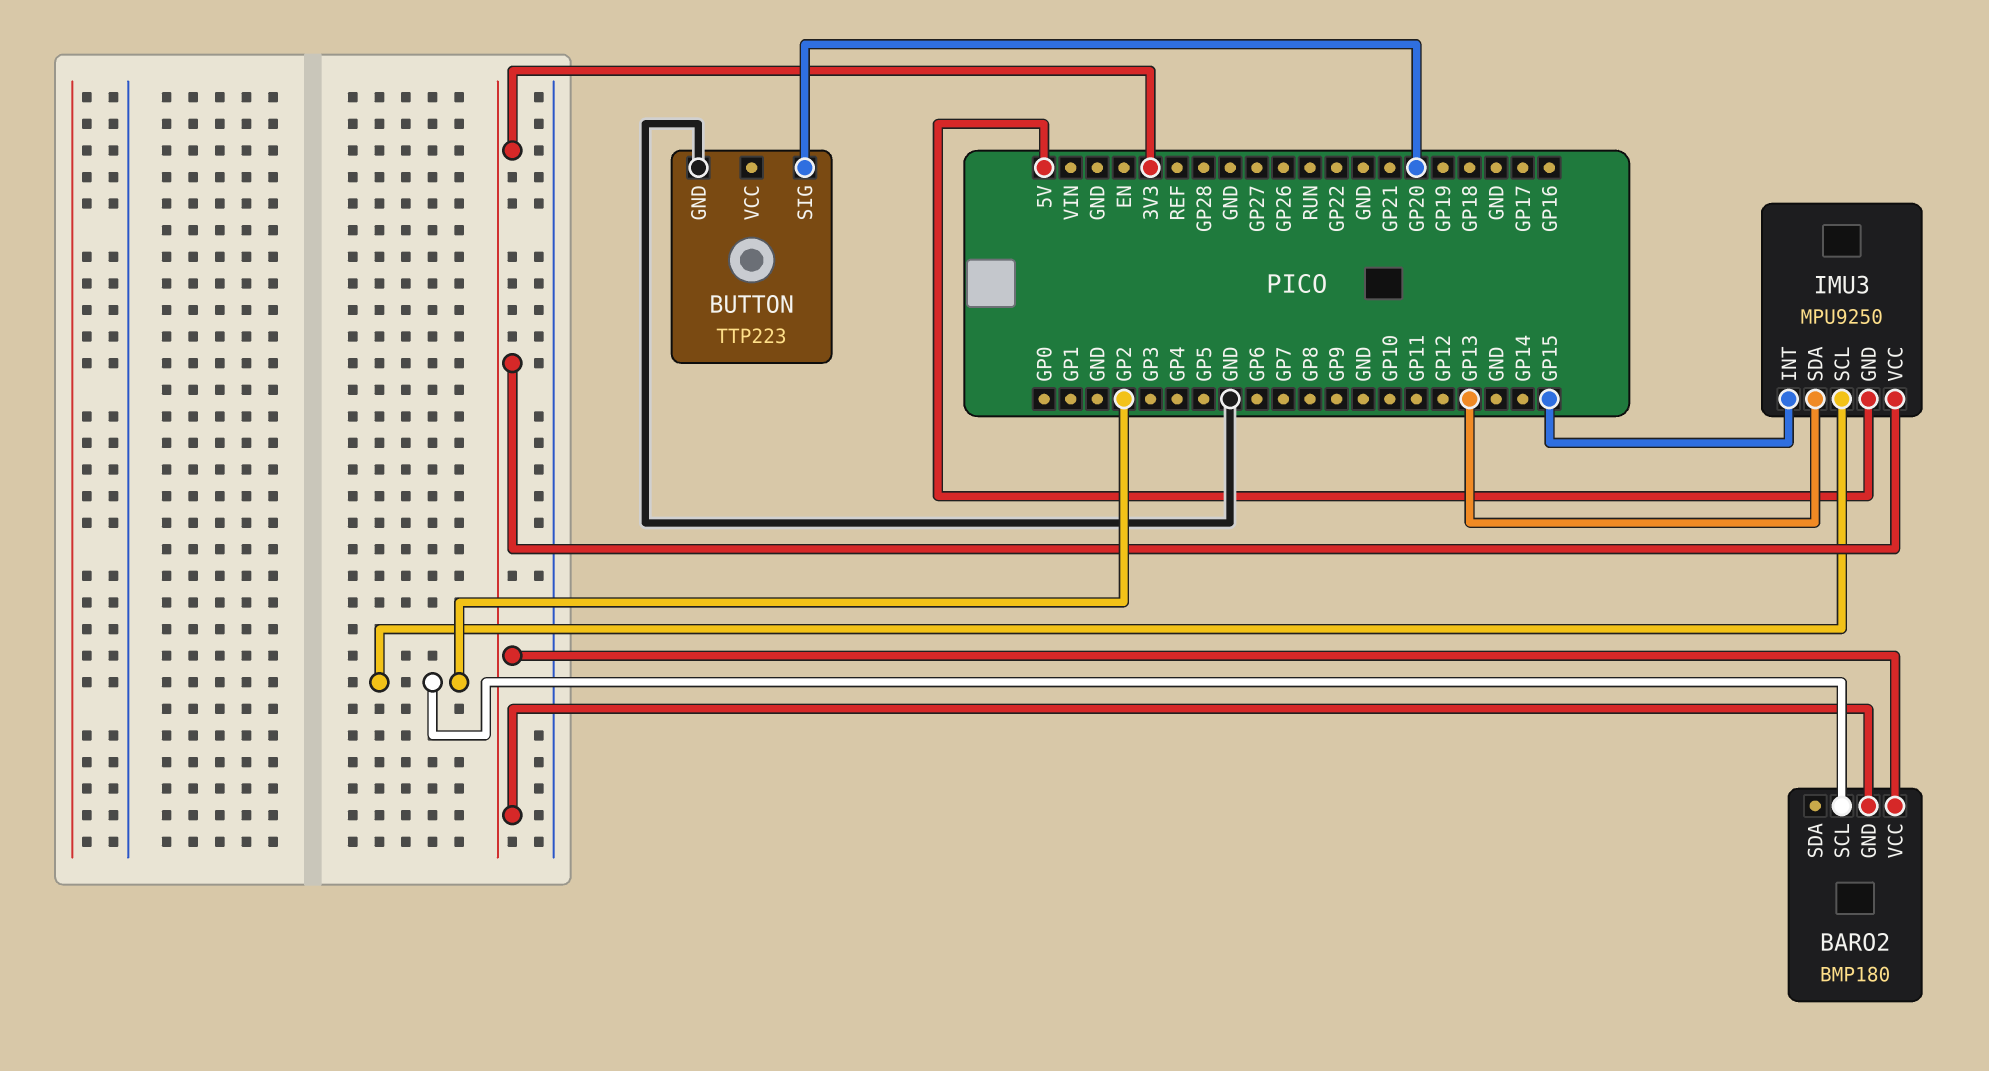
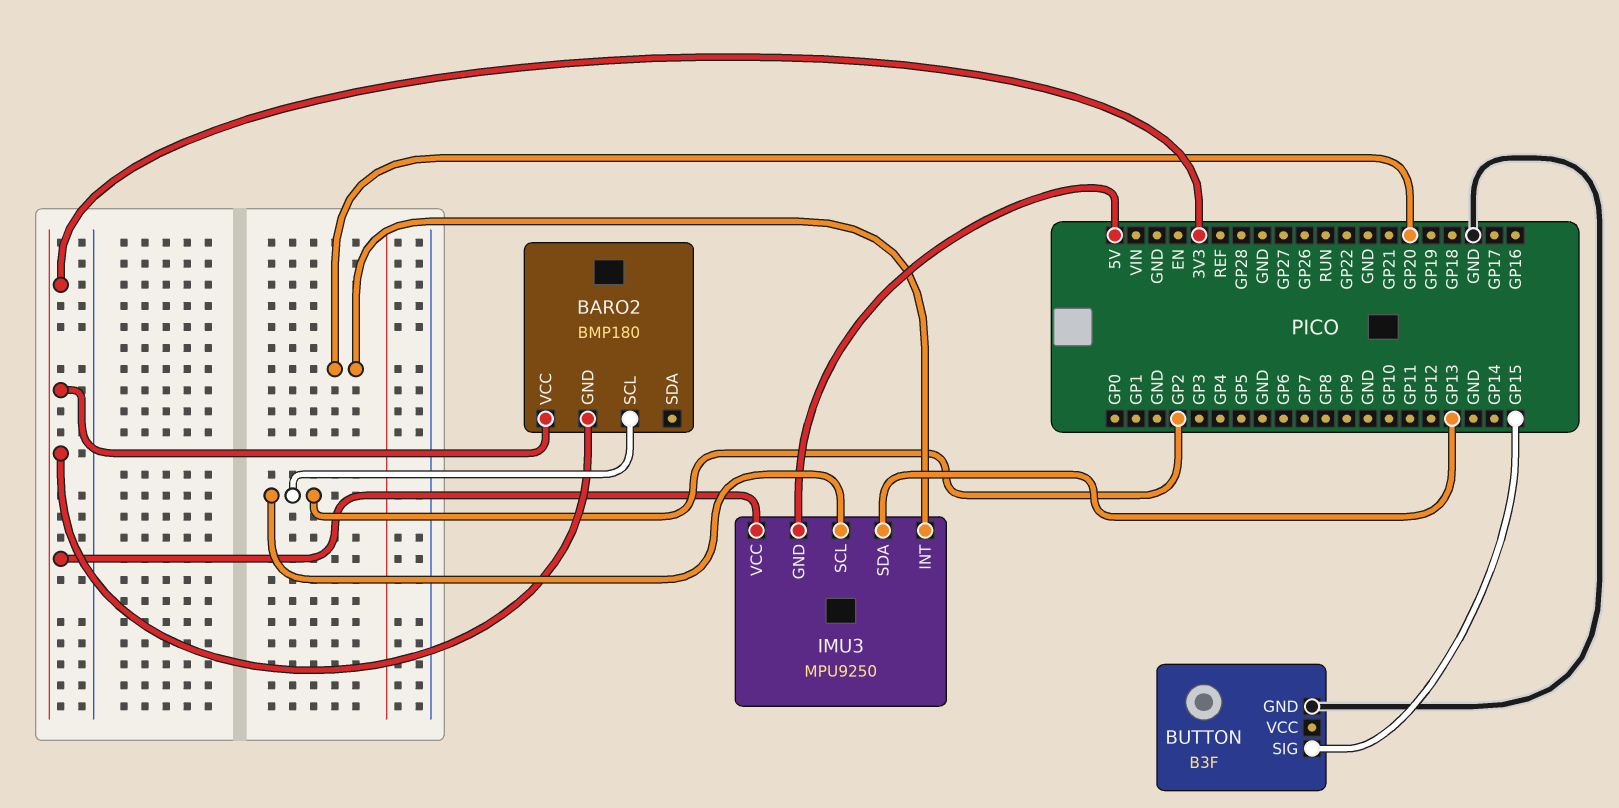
BUTTON: TTP223 -> B3F
BUTTON pin SIG: GP20 -> GP15
IMU3 pin INT: GP15 -> GP20

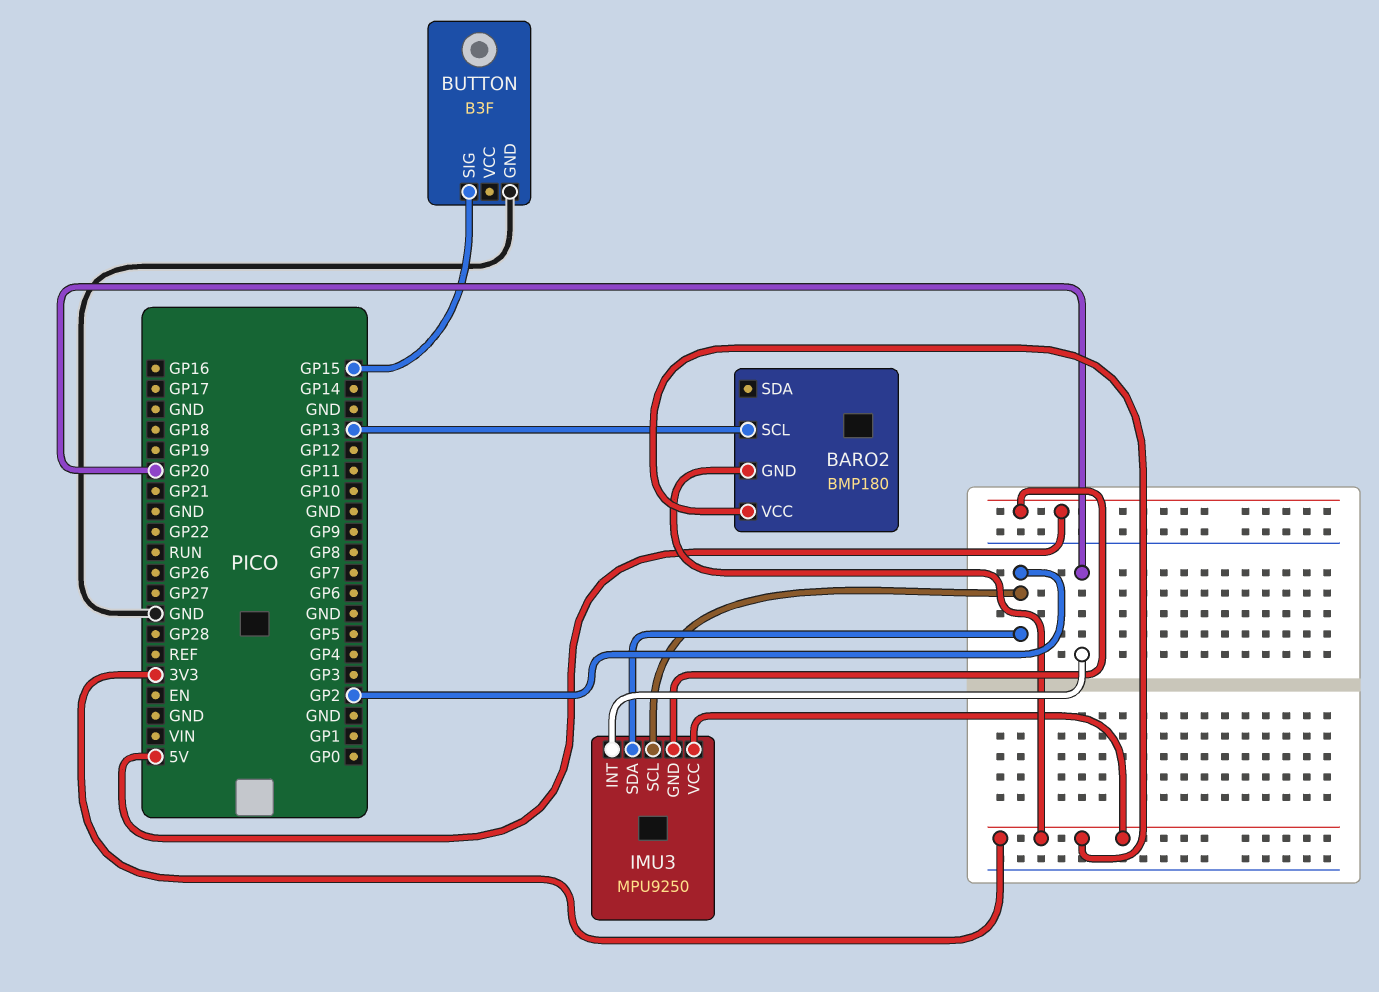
BARO2 pin SCL: GP2 -> GP13
IMU3 pin SDA: GP13 -> GP2

